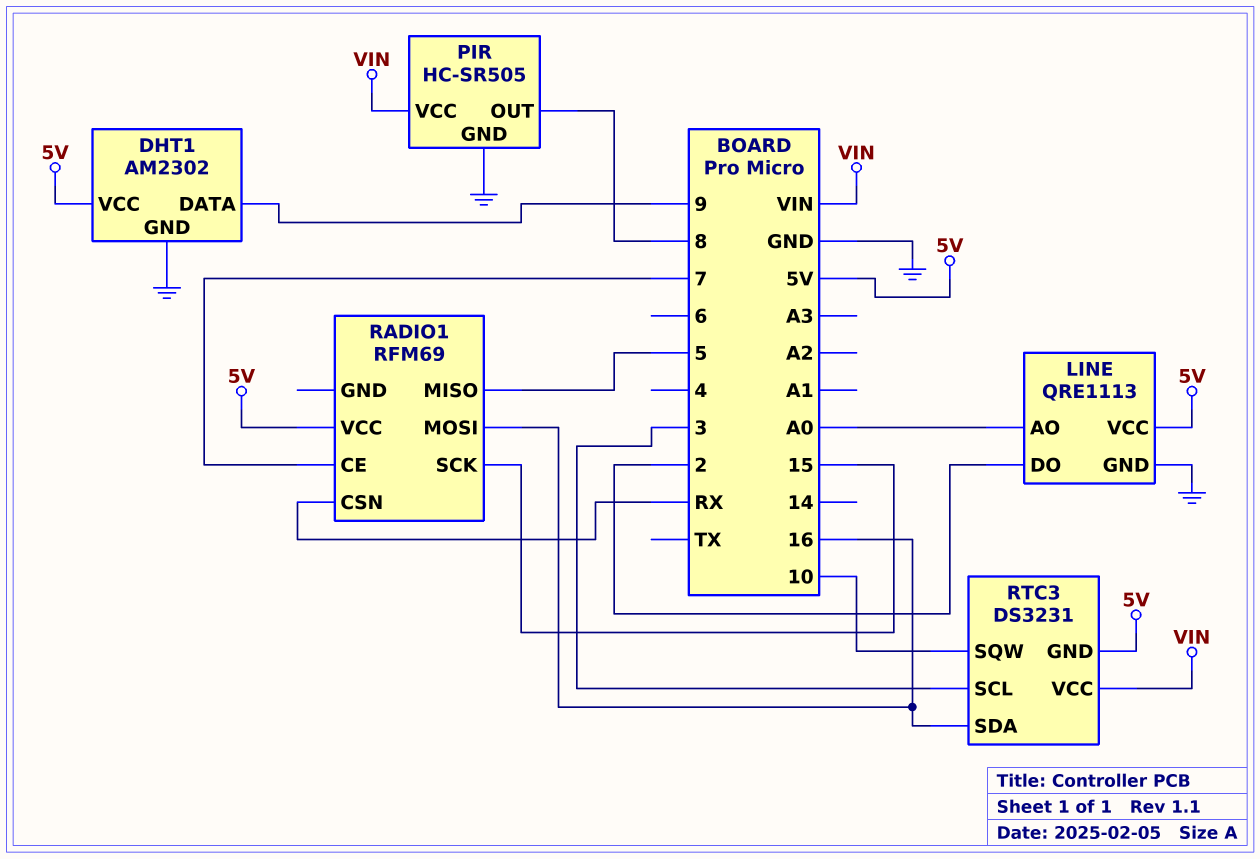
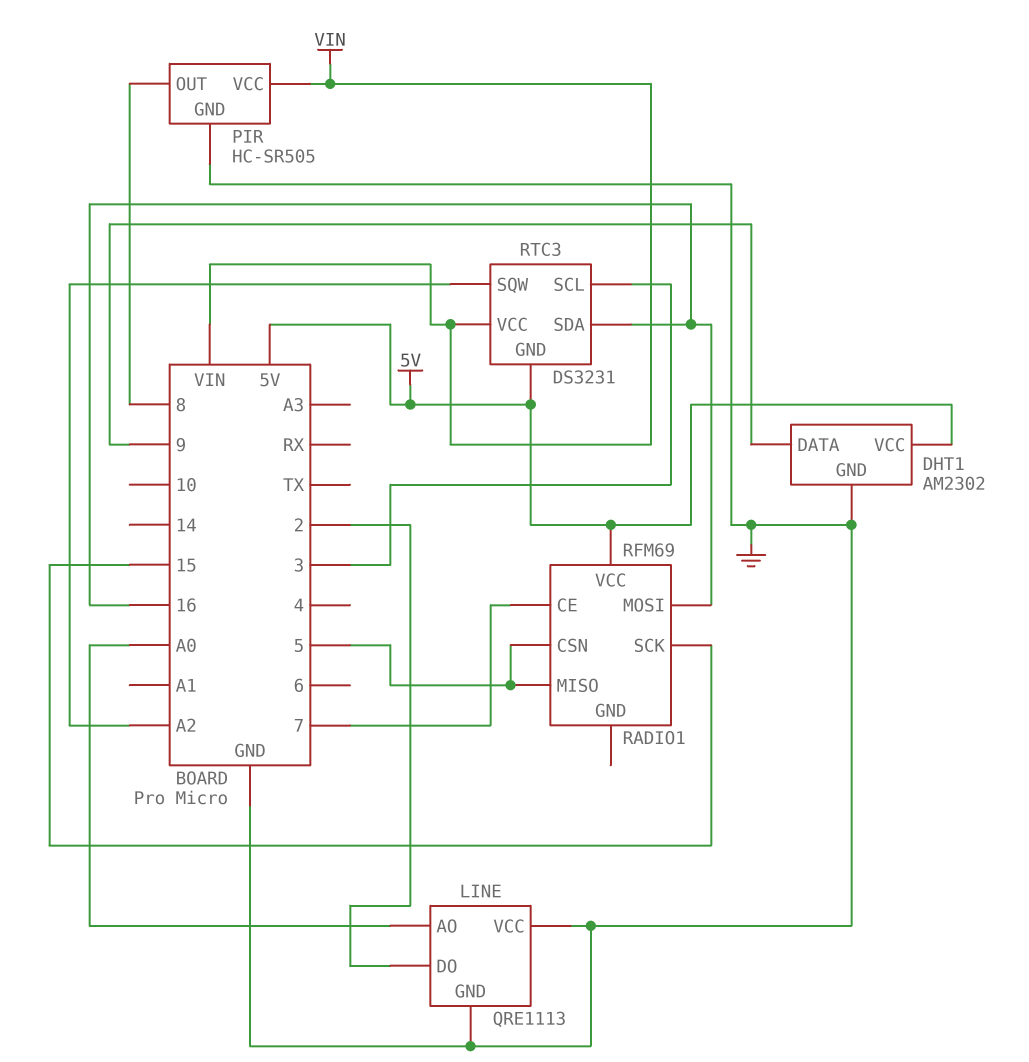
LINE pin VCC: 5V -> GND
RADIO1 pin CSN: RX -> 5
RTC3 pin SQW: 10 -> A2

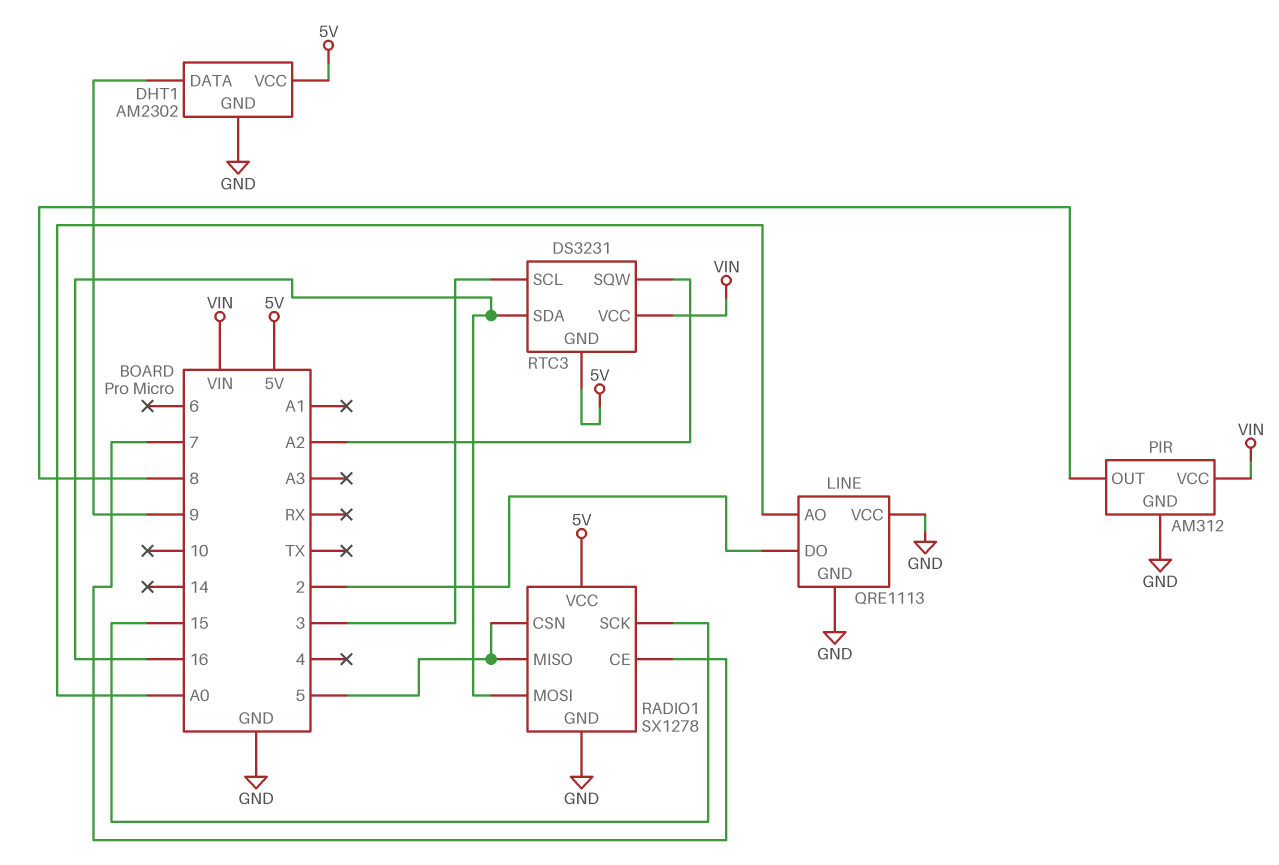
PIR: HC-SR505 -> AM312
RADIO1: RFM69 -> SX1278
RADIO1 pin GND: none -> GND

